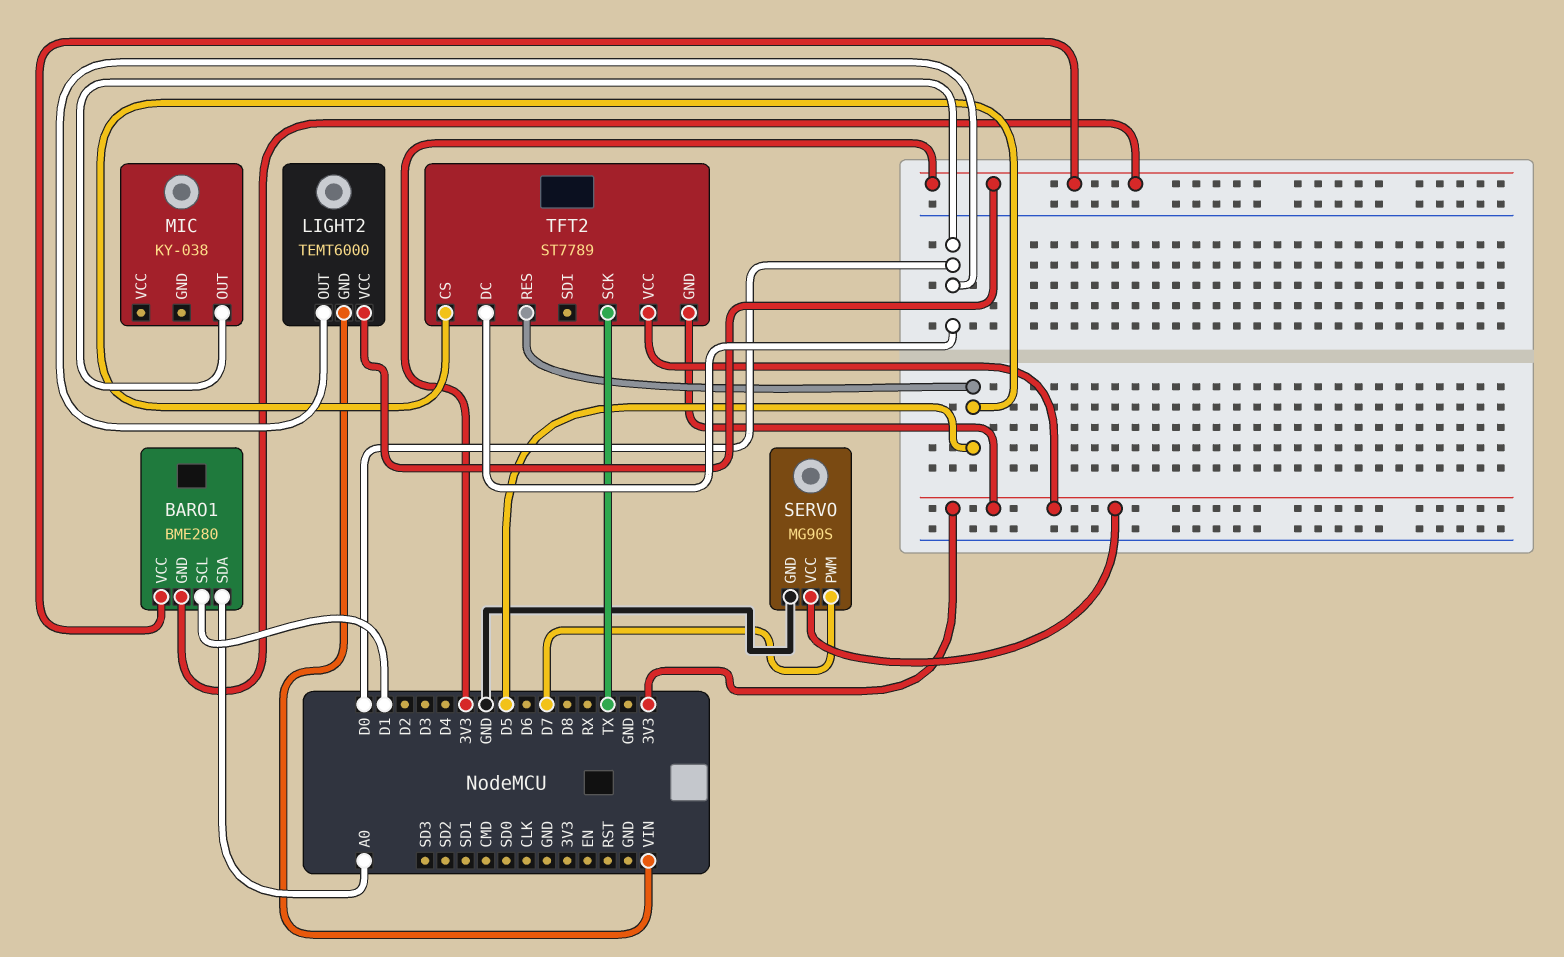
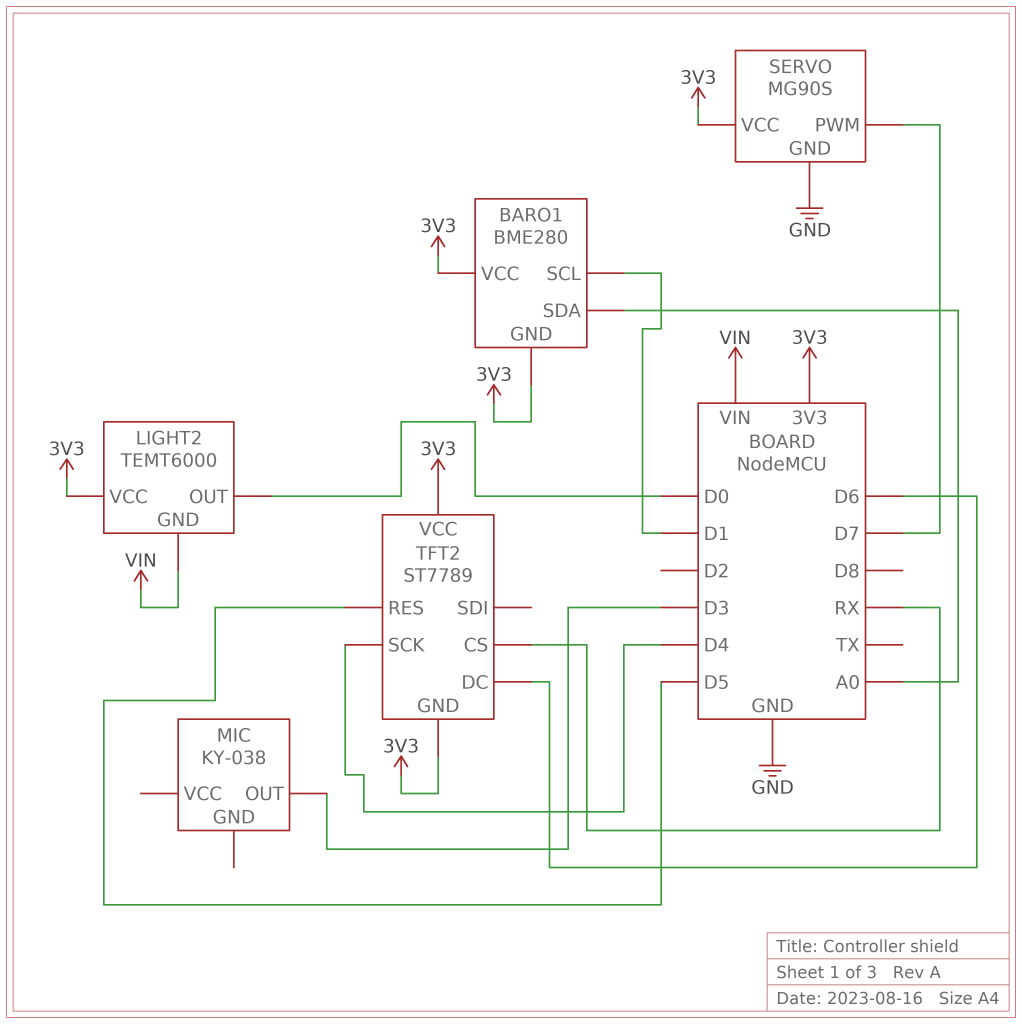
MIC pin OUT: D0 -> D3
TFT2 pin CS: D5 -> RX
TFT2 pin DC: D0 -> D6
TFT2 pin SCK: TX -> D4

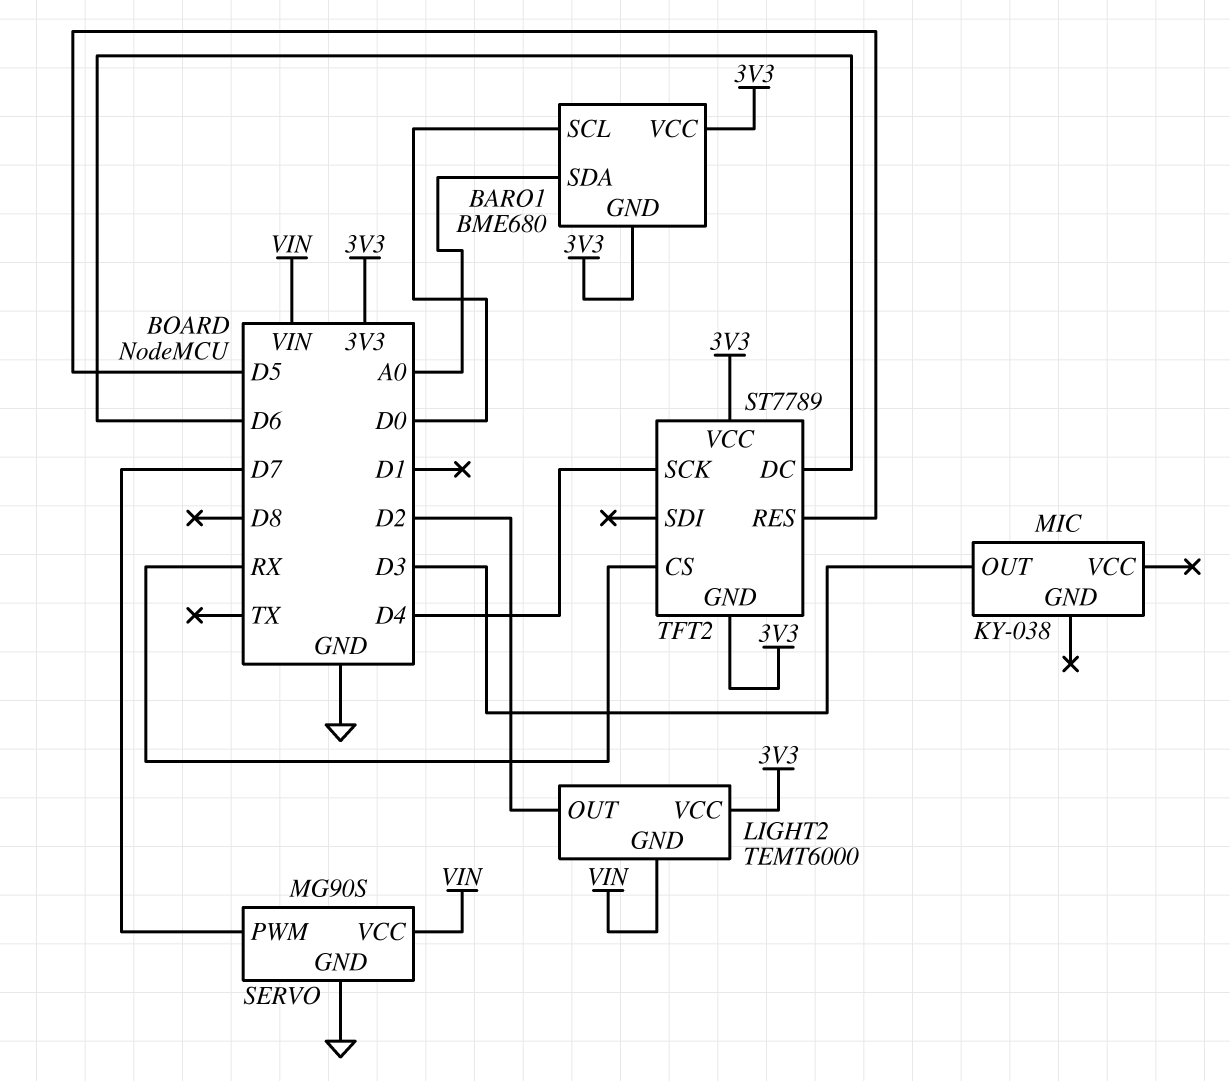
BARO1: BME280 -> BME680
BARO1 pin SCL: D1 -> D0
LIGHT2 pin OUT: D0 -> D2
SERVO pin VCC: 3V3 -> VIN

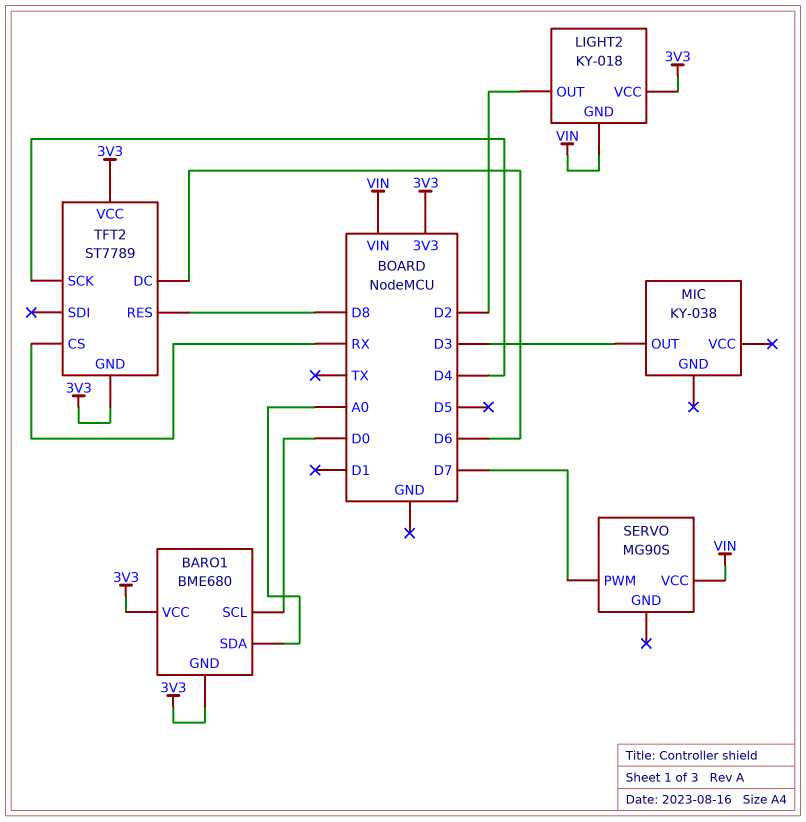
LIGHT2: TEMT6000 -> KY-018
SERVO pin GND: GND -> none
TFT2 pin RES: D5 -> D8

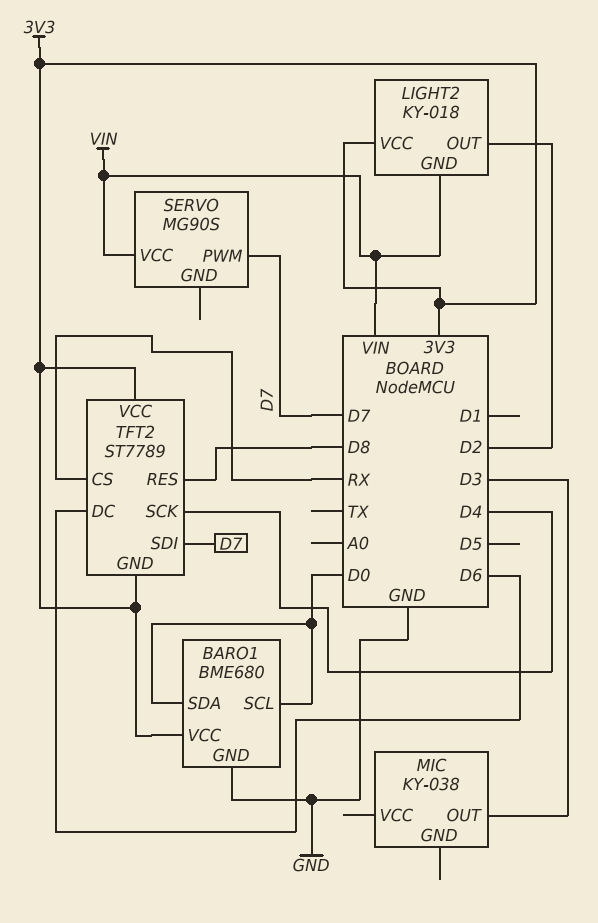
BARO1 pin GND: 3V3 -> GND
BARO1 pin SDA: A0 -> D0
TFT2 pin SDI: none -> D7

